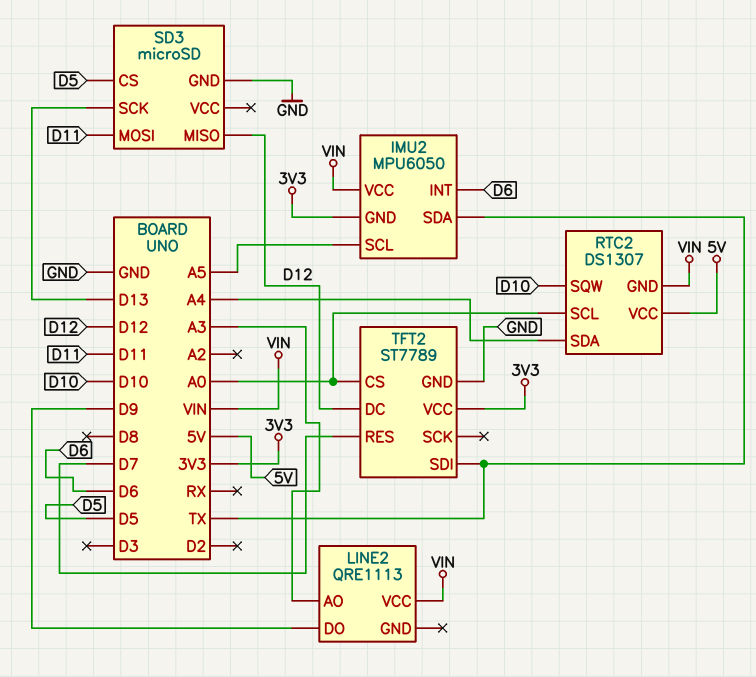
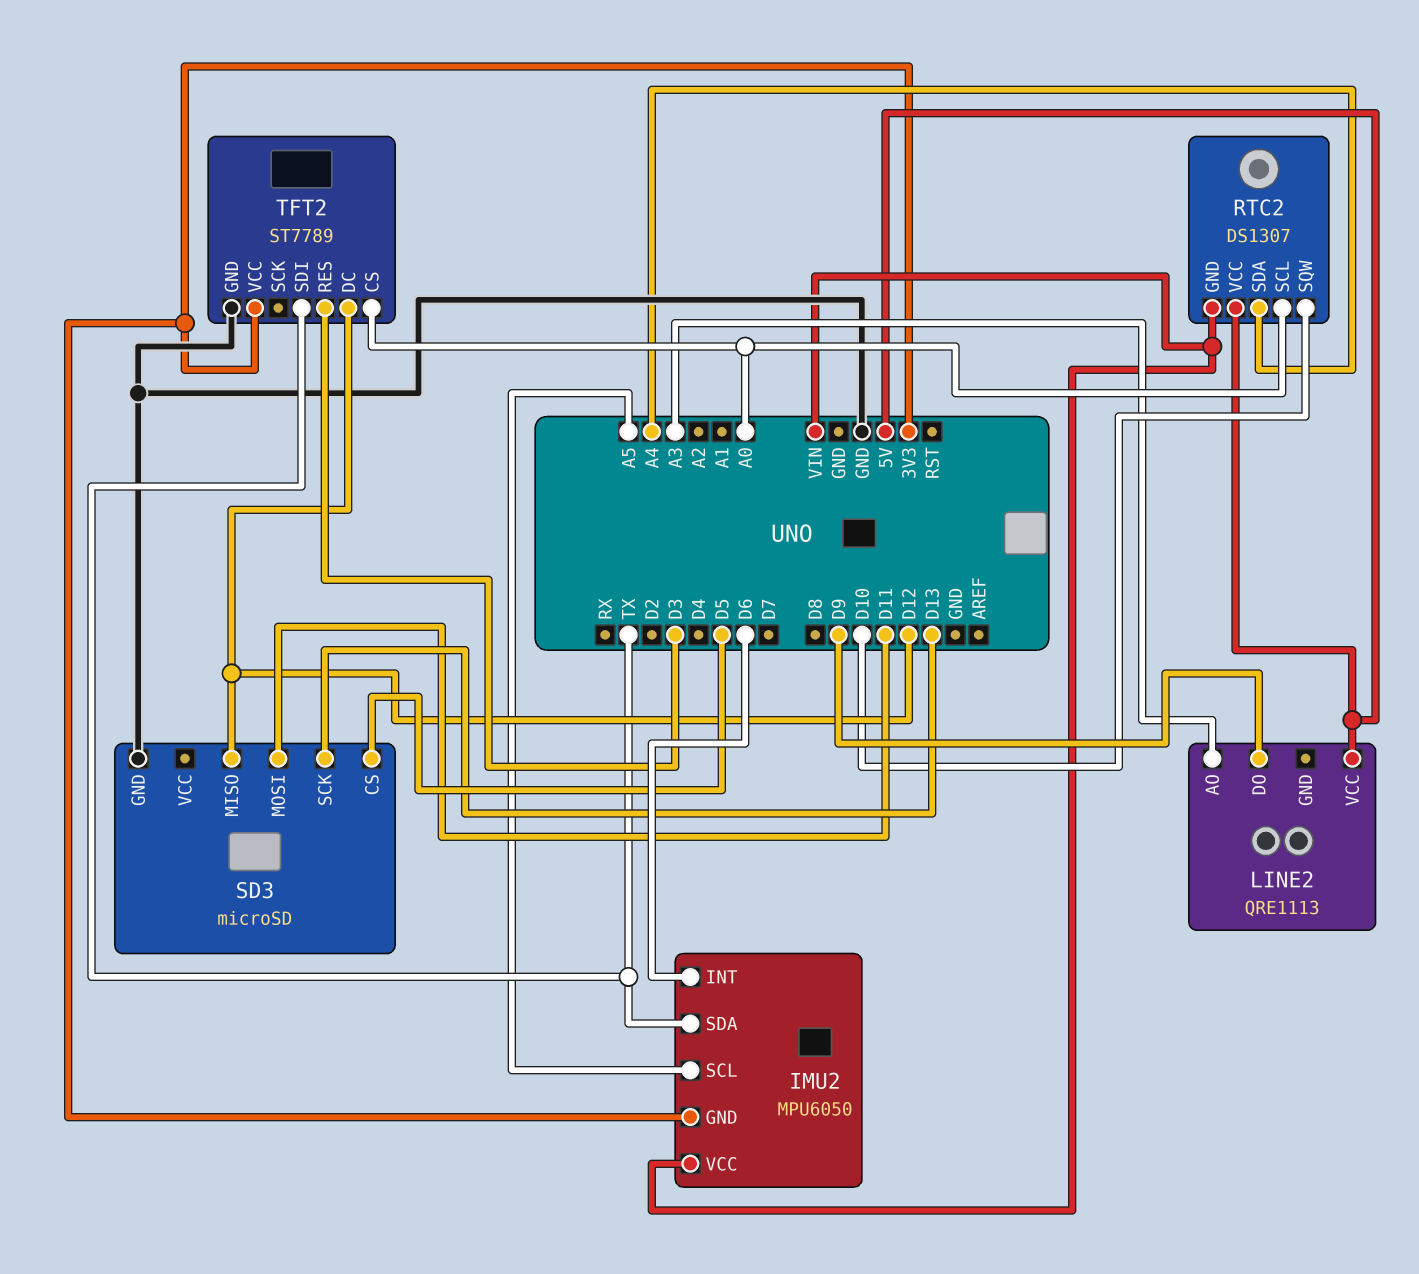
LINE2 pin VCC: VIN -> 5V
TFT2 pin RES: D7 -> D3

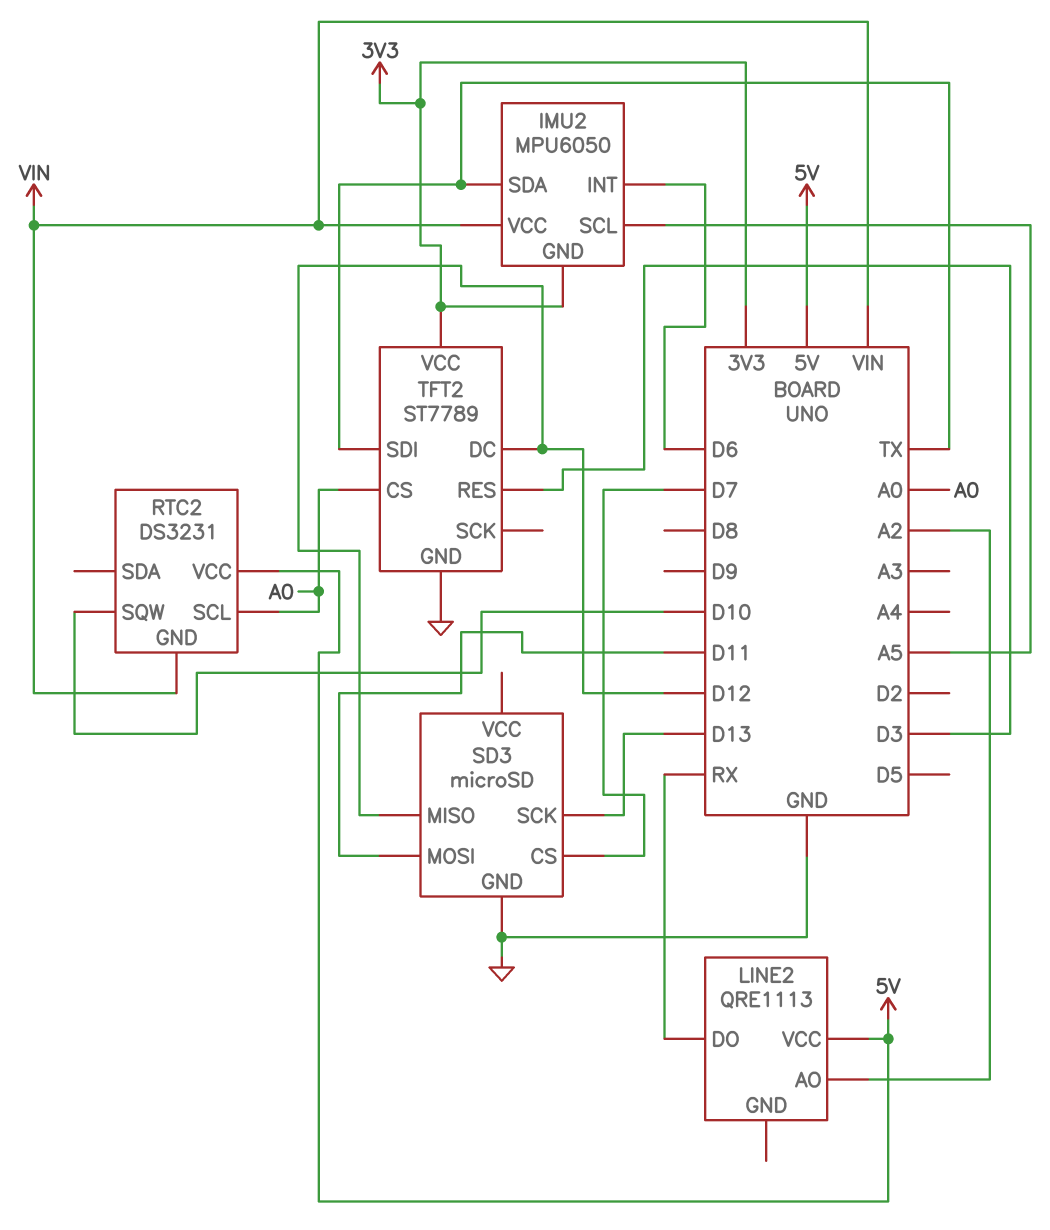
LINE2 pin AO: A3 -> A2
LINE2 pin DO: D9 -> RX
RTC2: DS1307 -> DS3231
RTC2 pin SDA: A4 -> none
SD3 pin CS: D5 -> D7

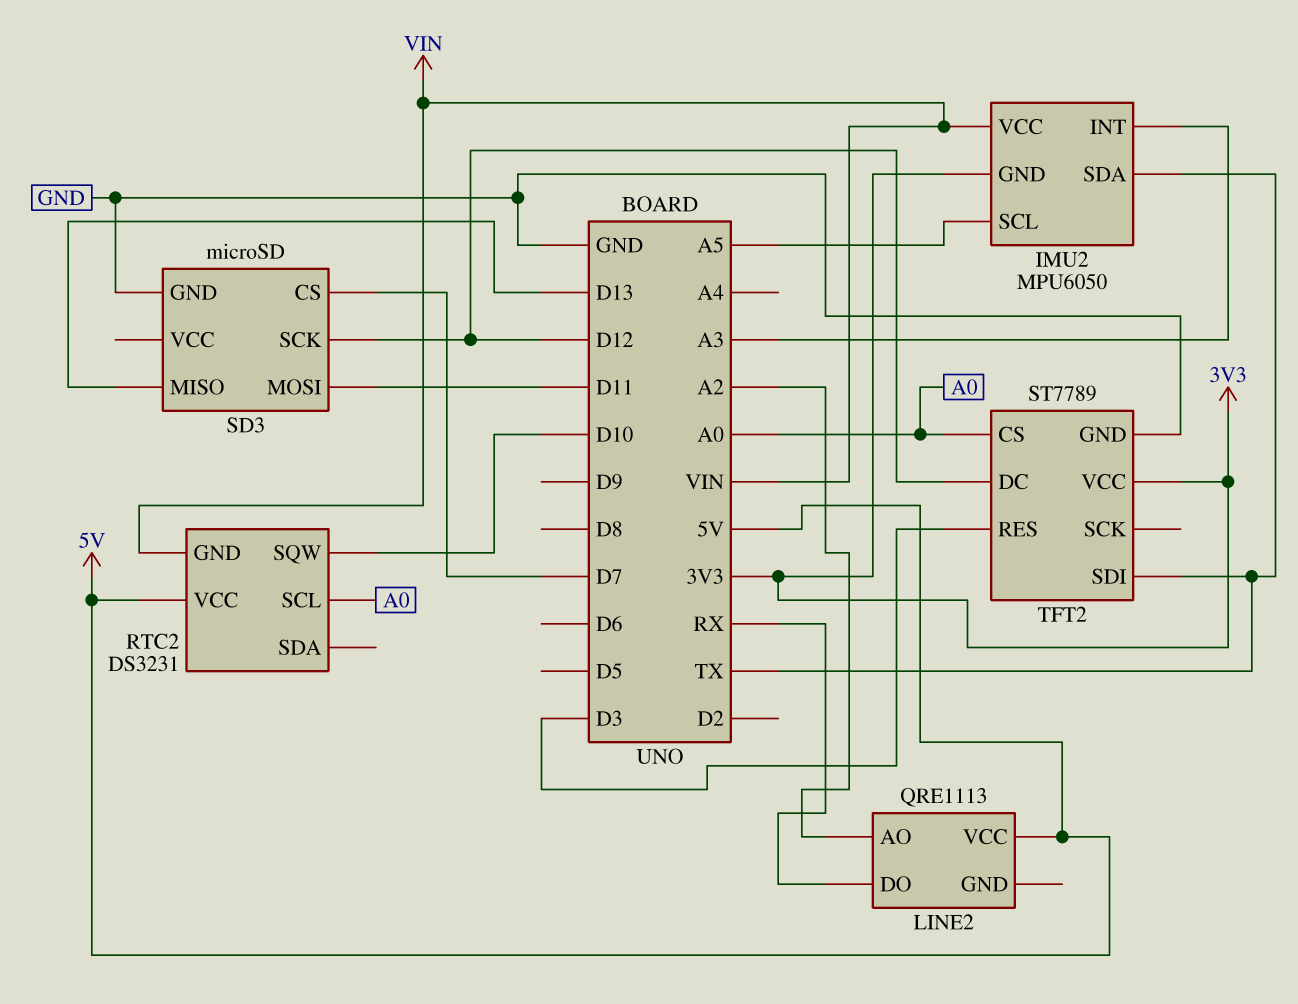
IMU2 pin INT: D6 -> A3
SD3 pin MISO: D12 -> D13
SD3 pin SCK: D13 -> D12

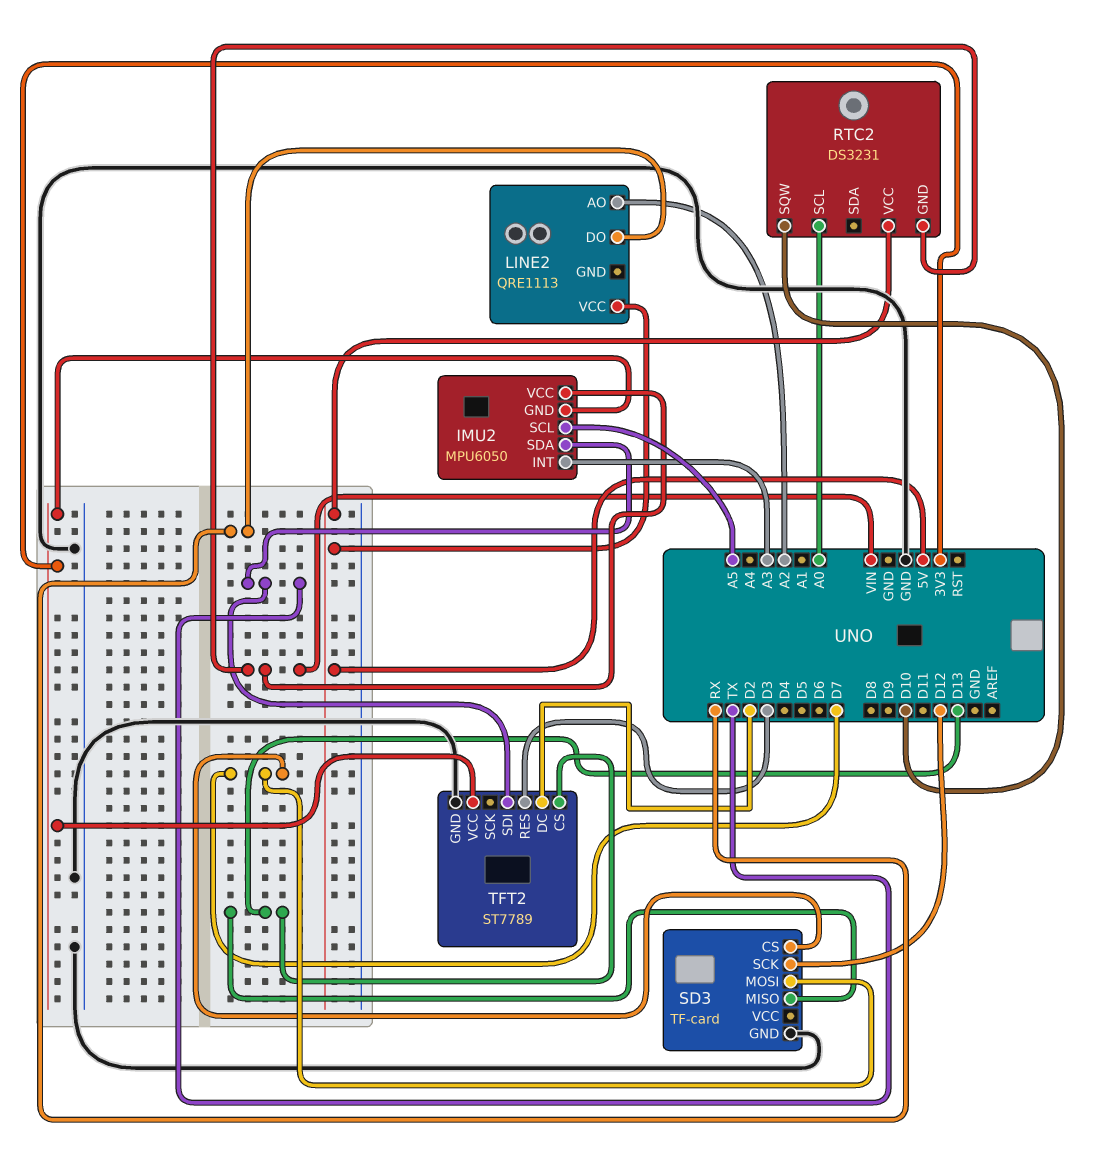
SD3: microSD -> TF-card
SD3 pin MOSI: D11 -> D7
TFT2 pin CS: A0 -> D13
TFT2 pin DC: D12 -> D2

